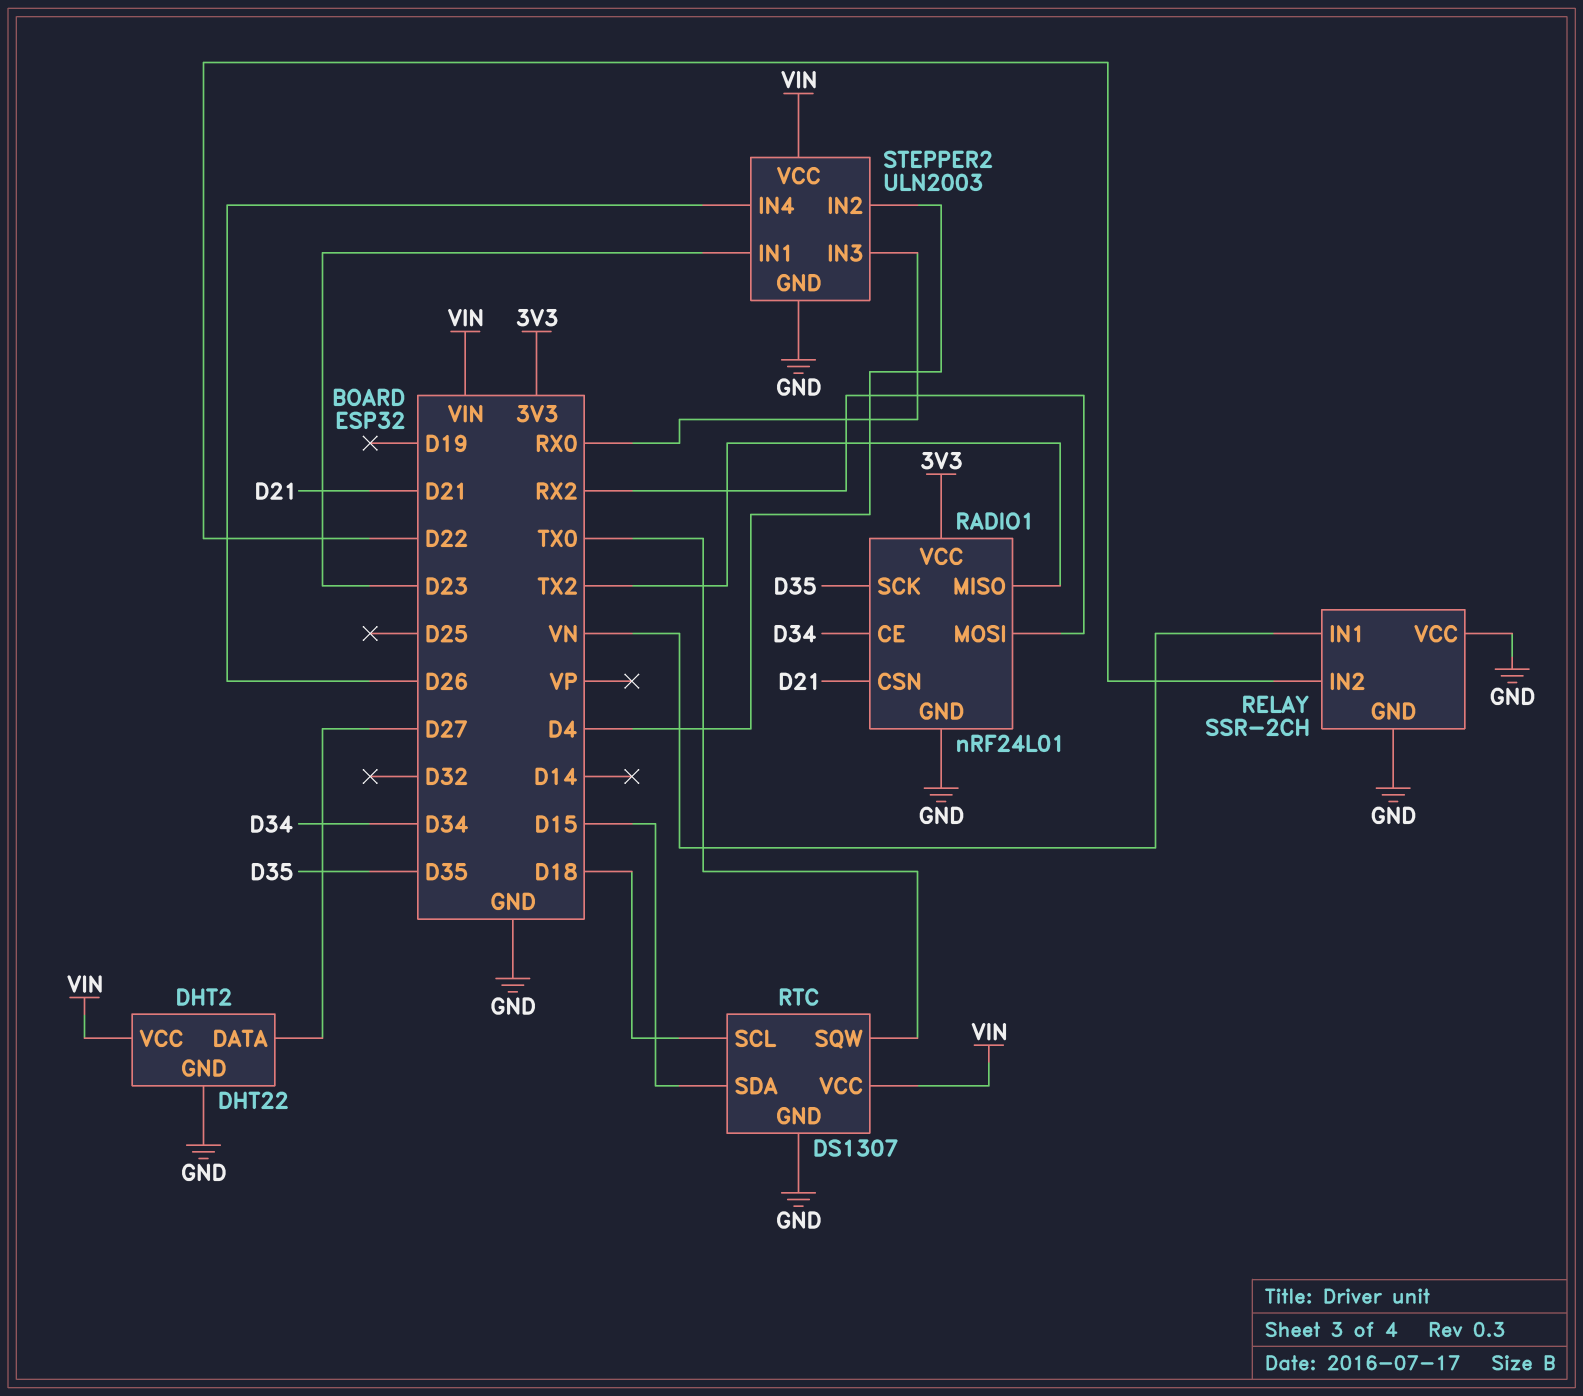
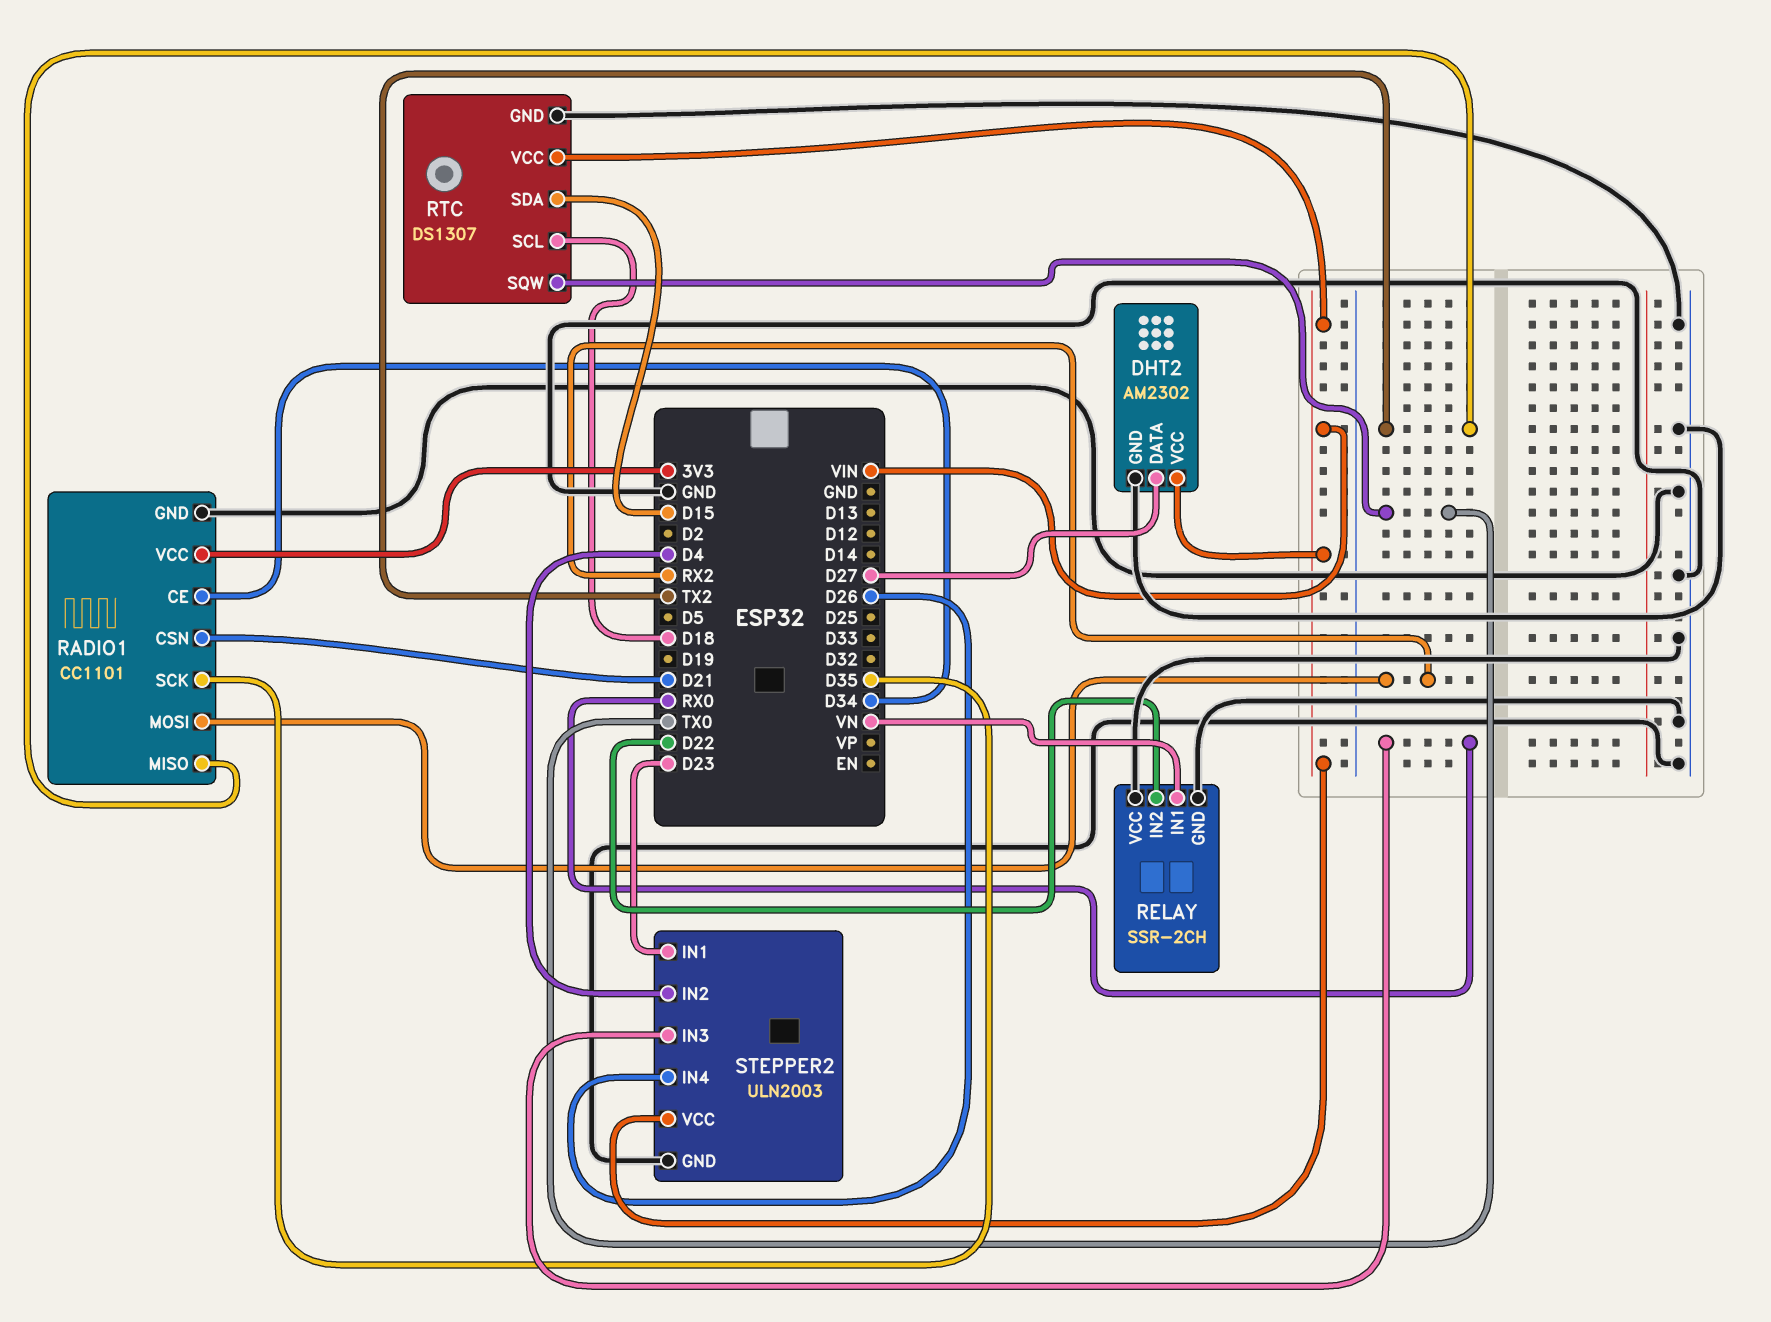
DHT2: DHT22 -> AM2302
RADIO1: nRF24L01 -> CC1101

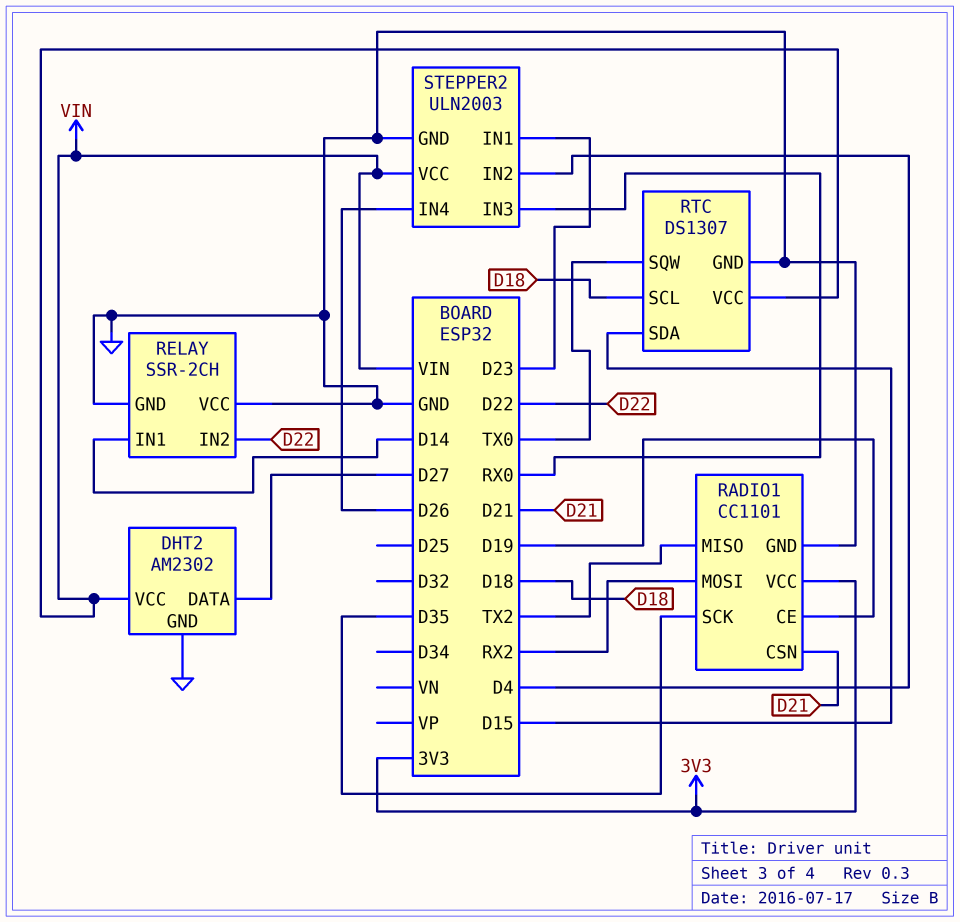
RADIO1 pin CE: D34 -> D19
RELAY pin IN1: VN -> D14

